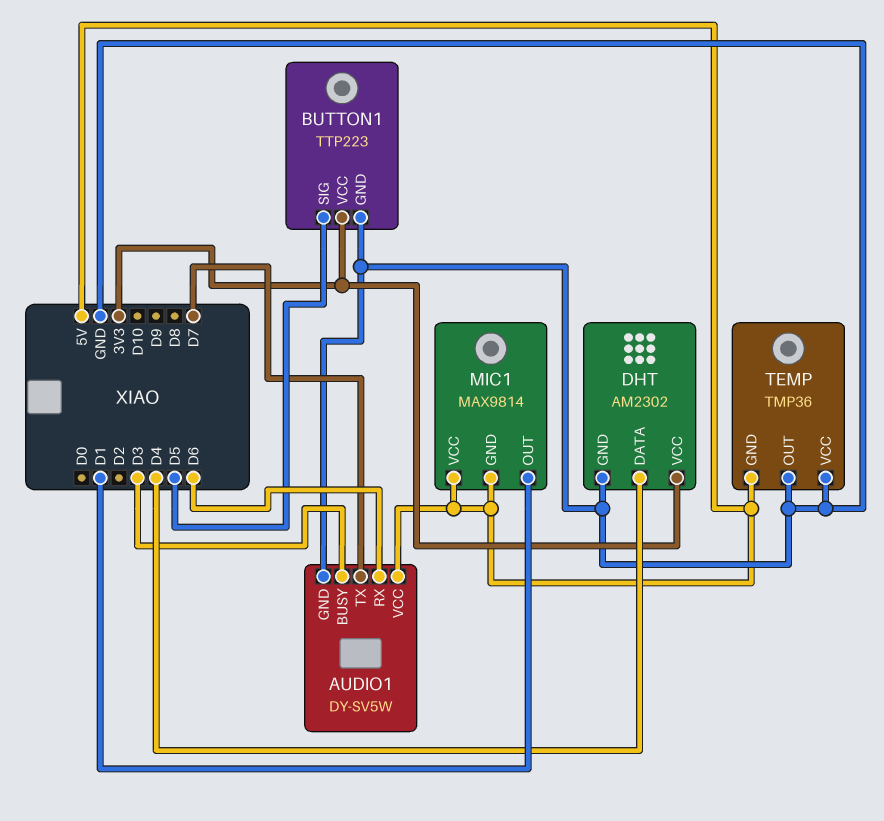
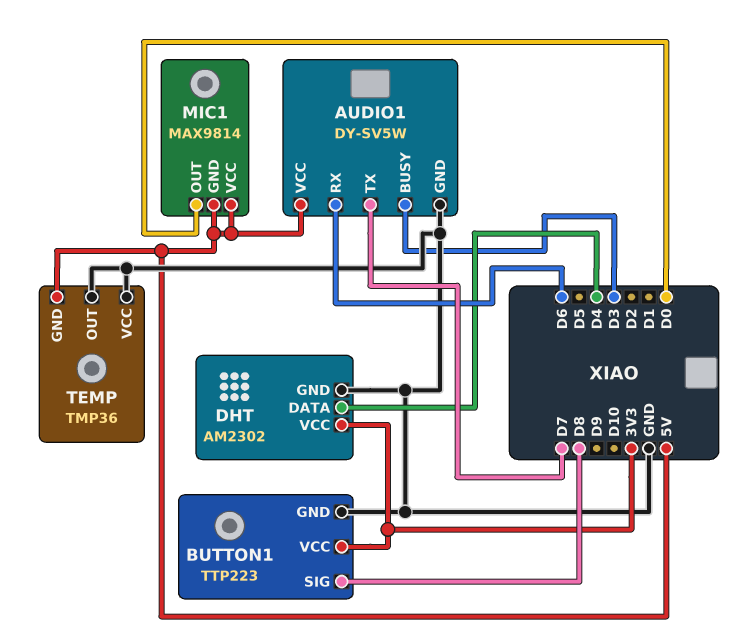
BUTTON1 pin SIG: D5 -> D8
MIC1 pin OUT: D1 -> D0

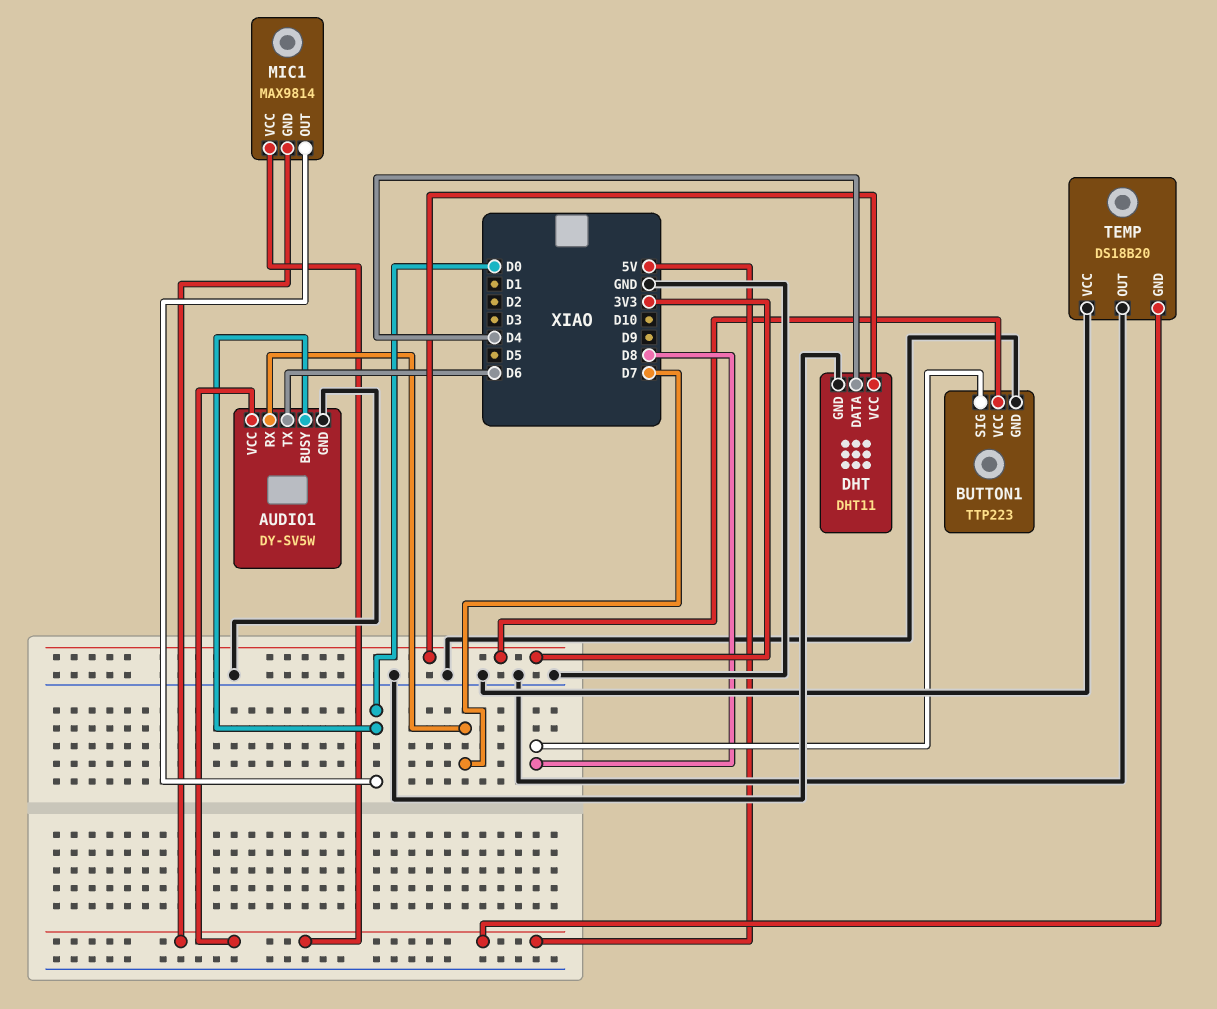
AUDIO1 pin BUSY: D3 -> D0
AUDIO1 pin RX: D6 -> D7
AUDIO1 pin TX: D7 -> D6
DHT: AM2302 -> DHT11
TEMP: TMP36 -> DS18B20

